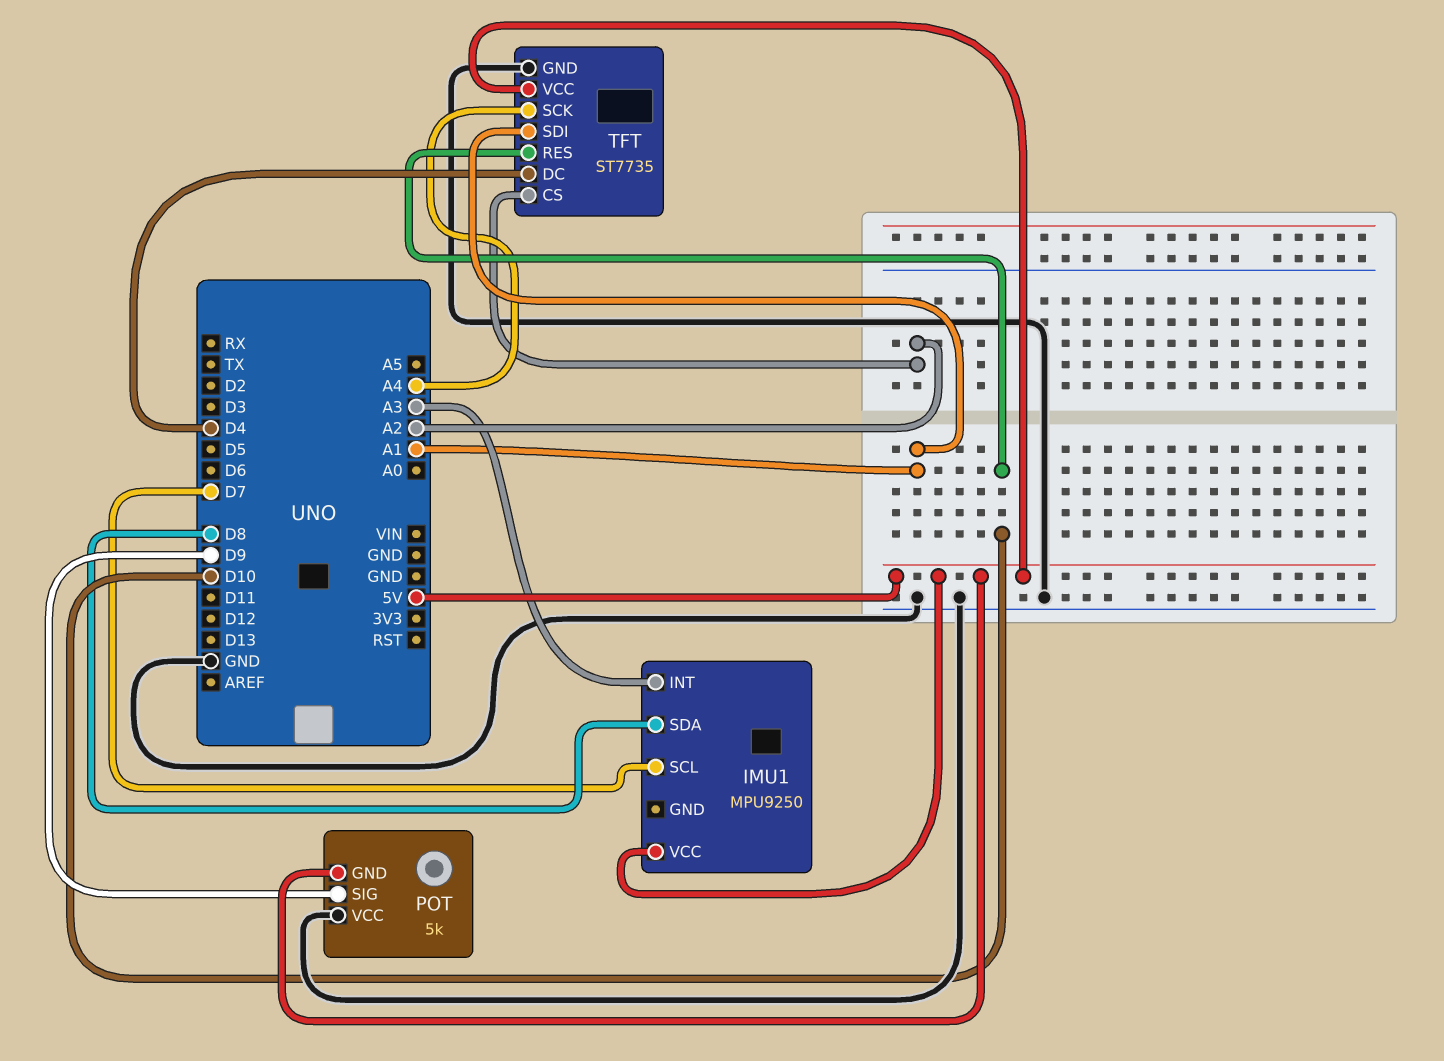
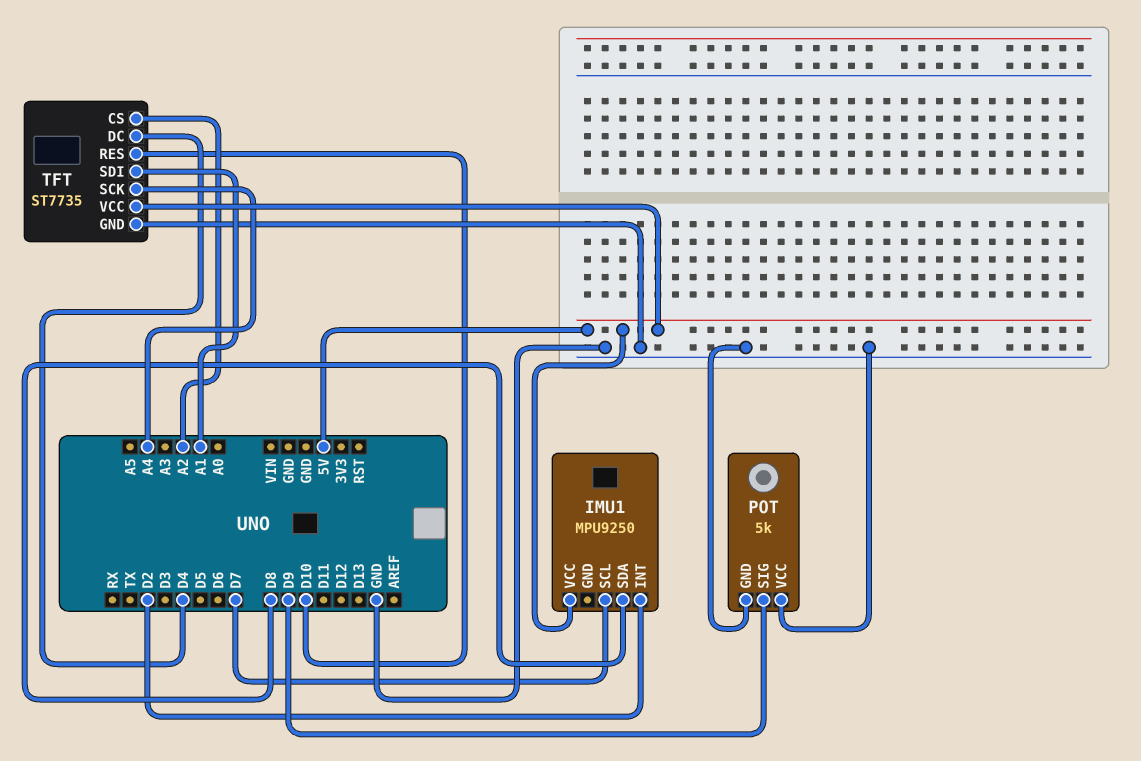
IMU1 pin INT: A3 -> D2
POT pin GND: 5V -> GND

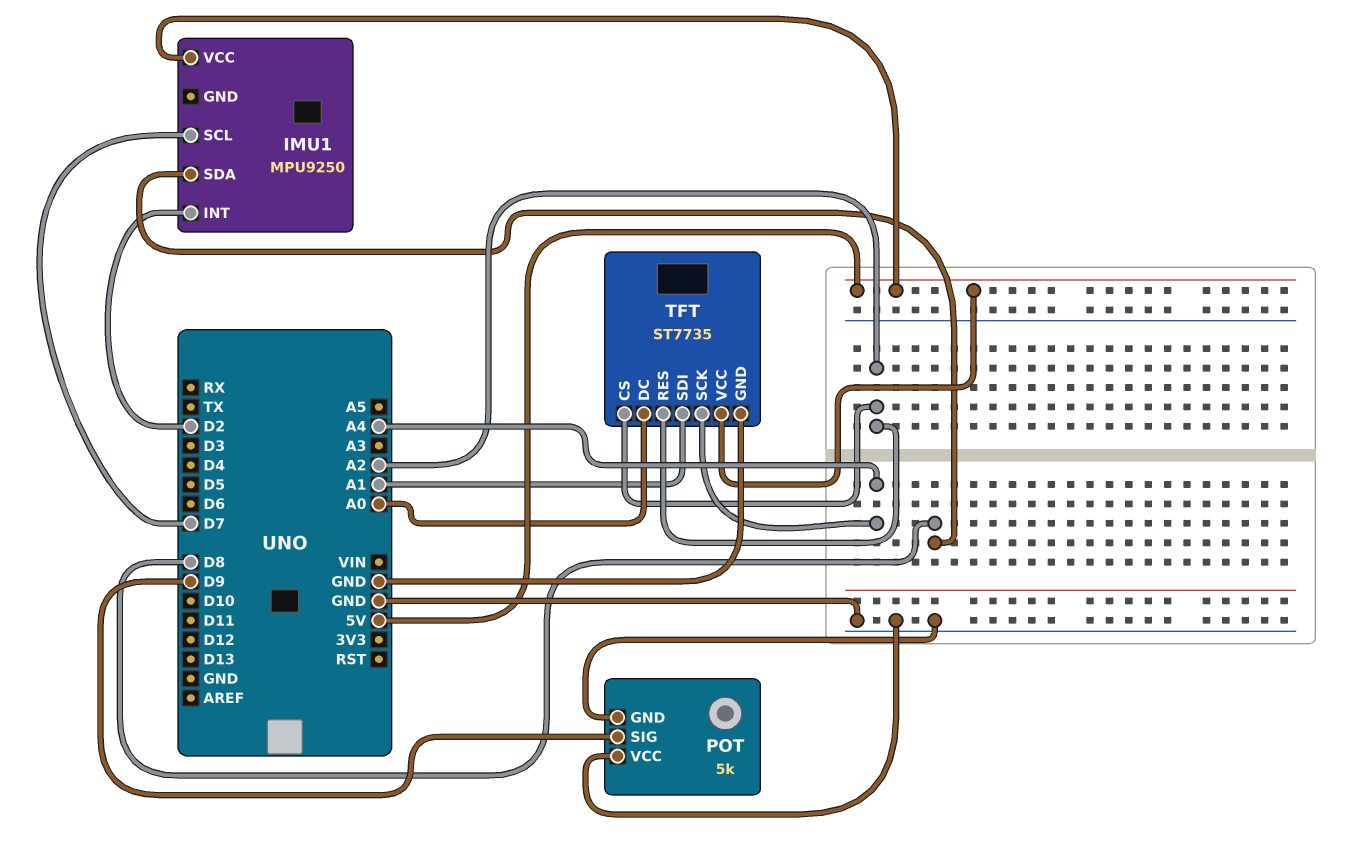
TFT pin DC: D4 -> A0
TFT pin RES: D10 -> A2

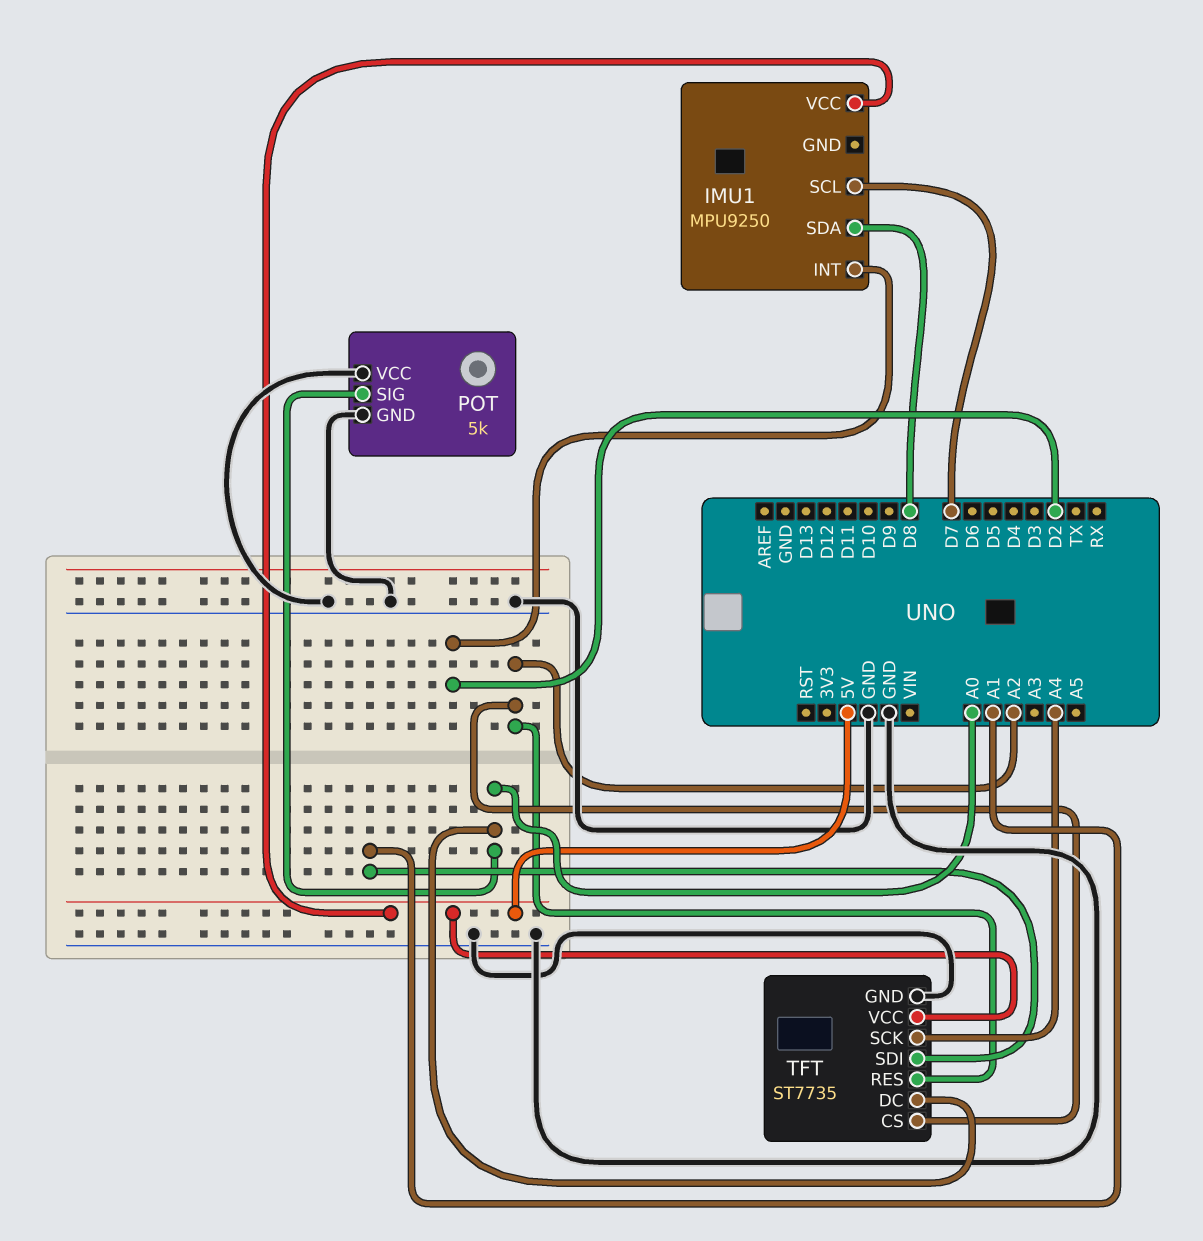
POT pin SIG: D9 -> A0

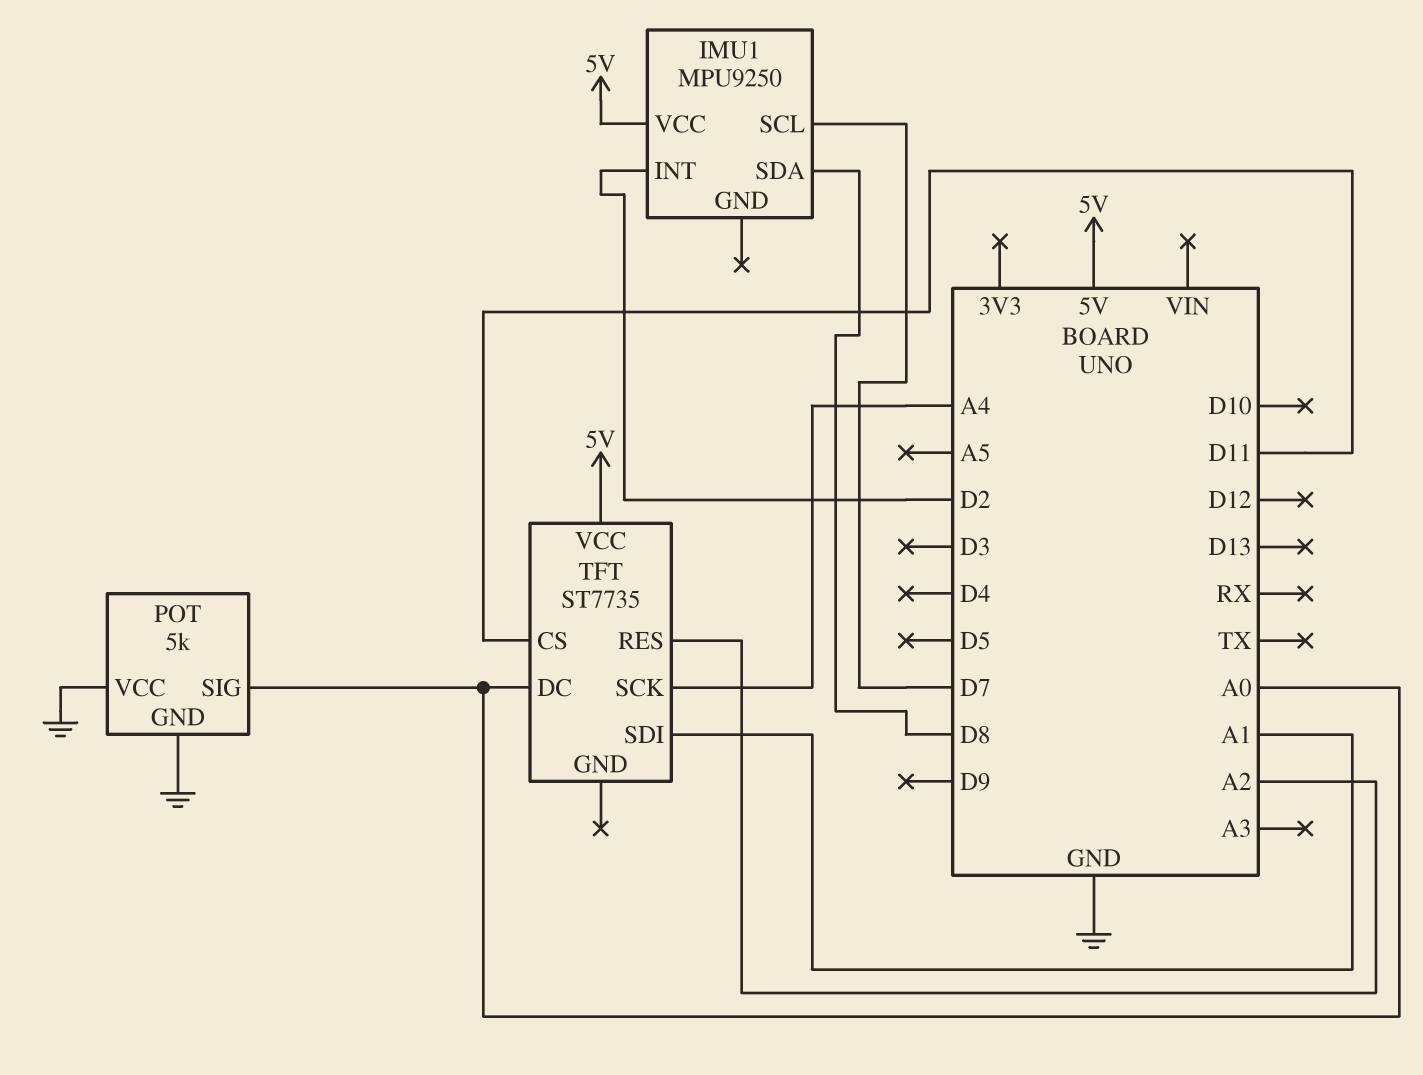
TFT pin CS: A2 -> D11
TFT pin GND: GND -> none

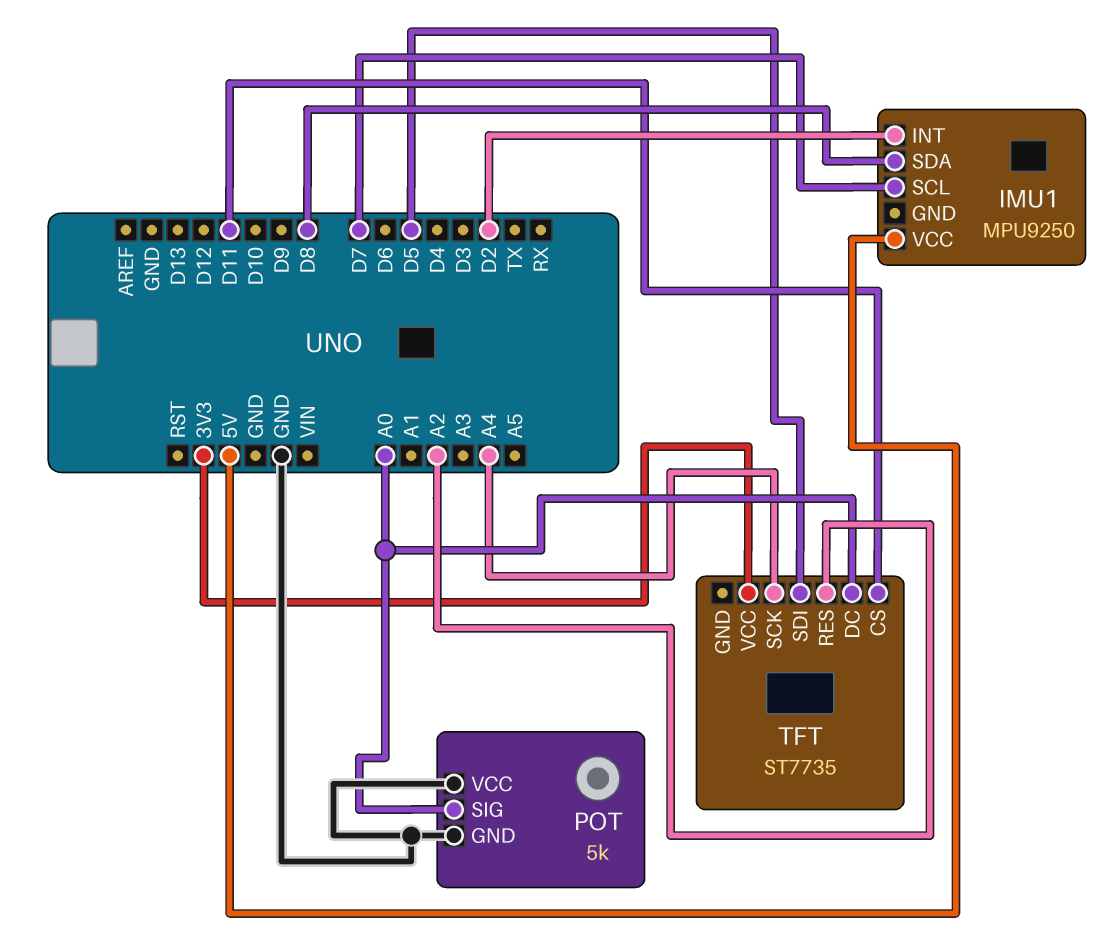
TFT pin SDI: A1 -> D5
TFT pin VCC: 5V -> 3V3

